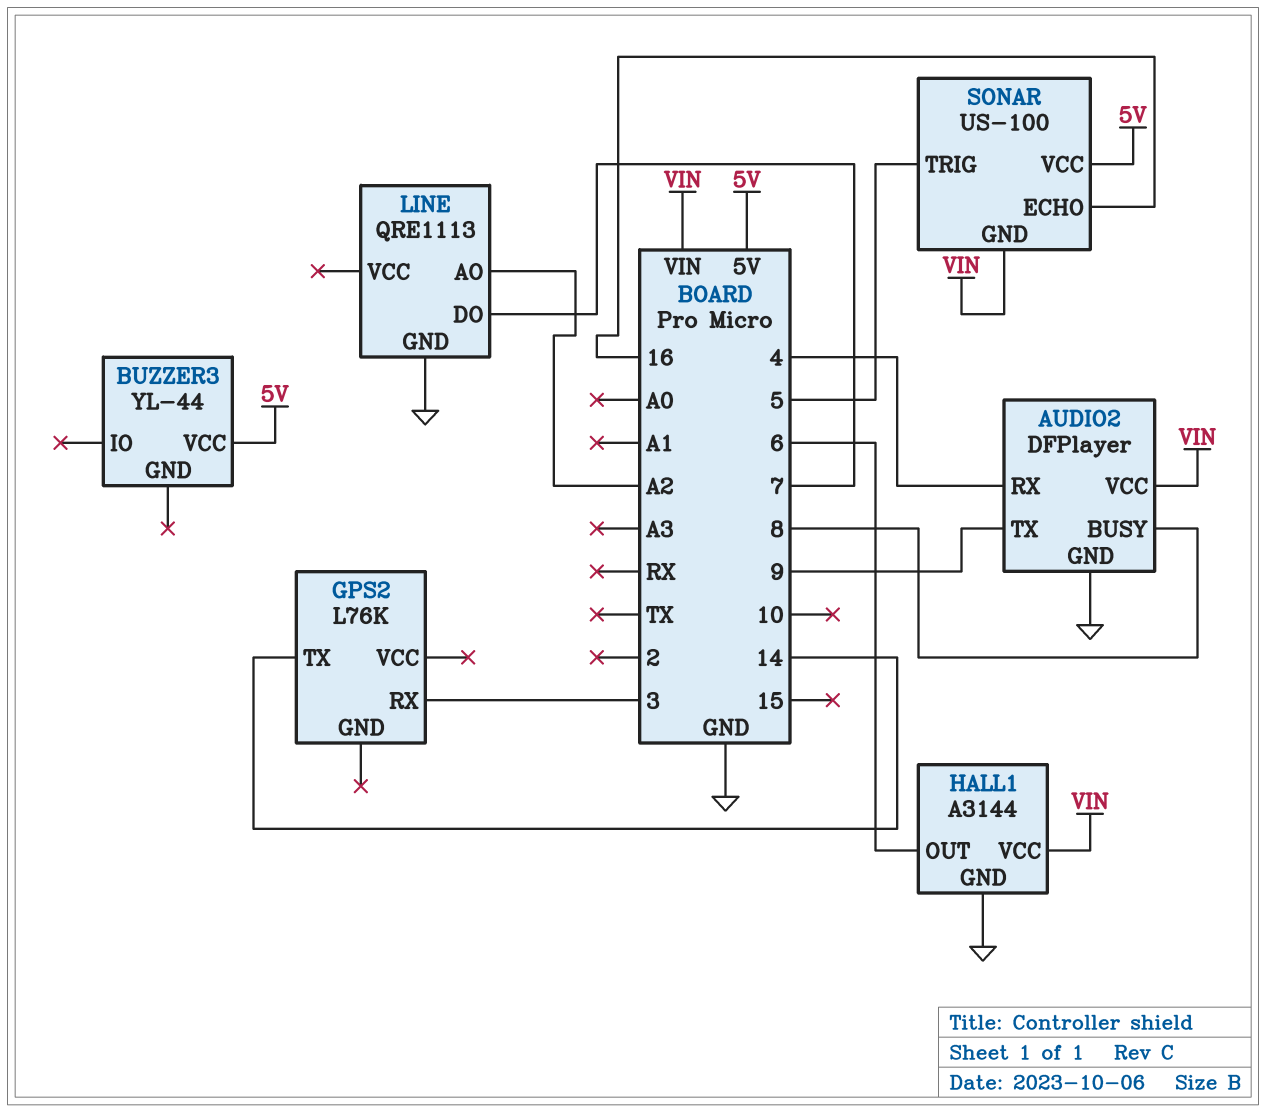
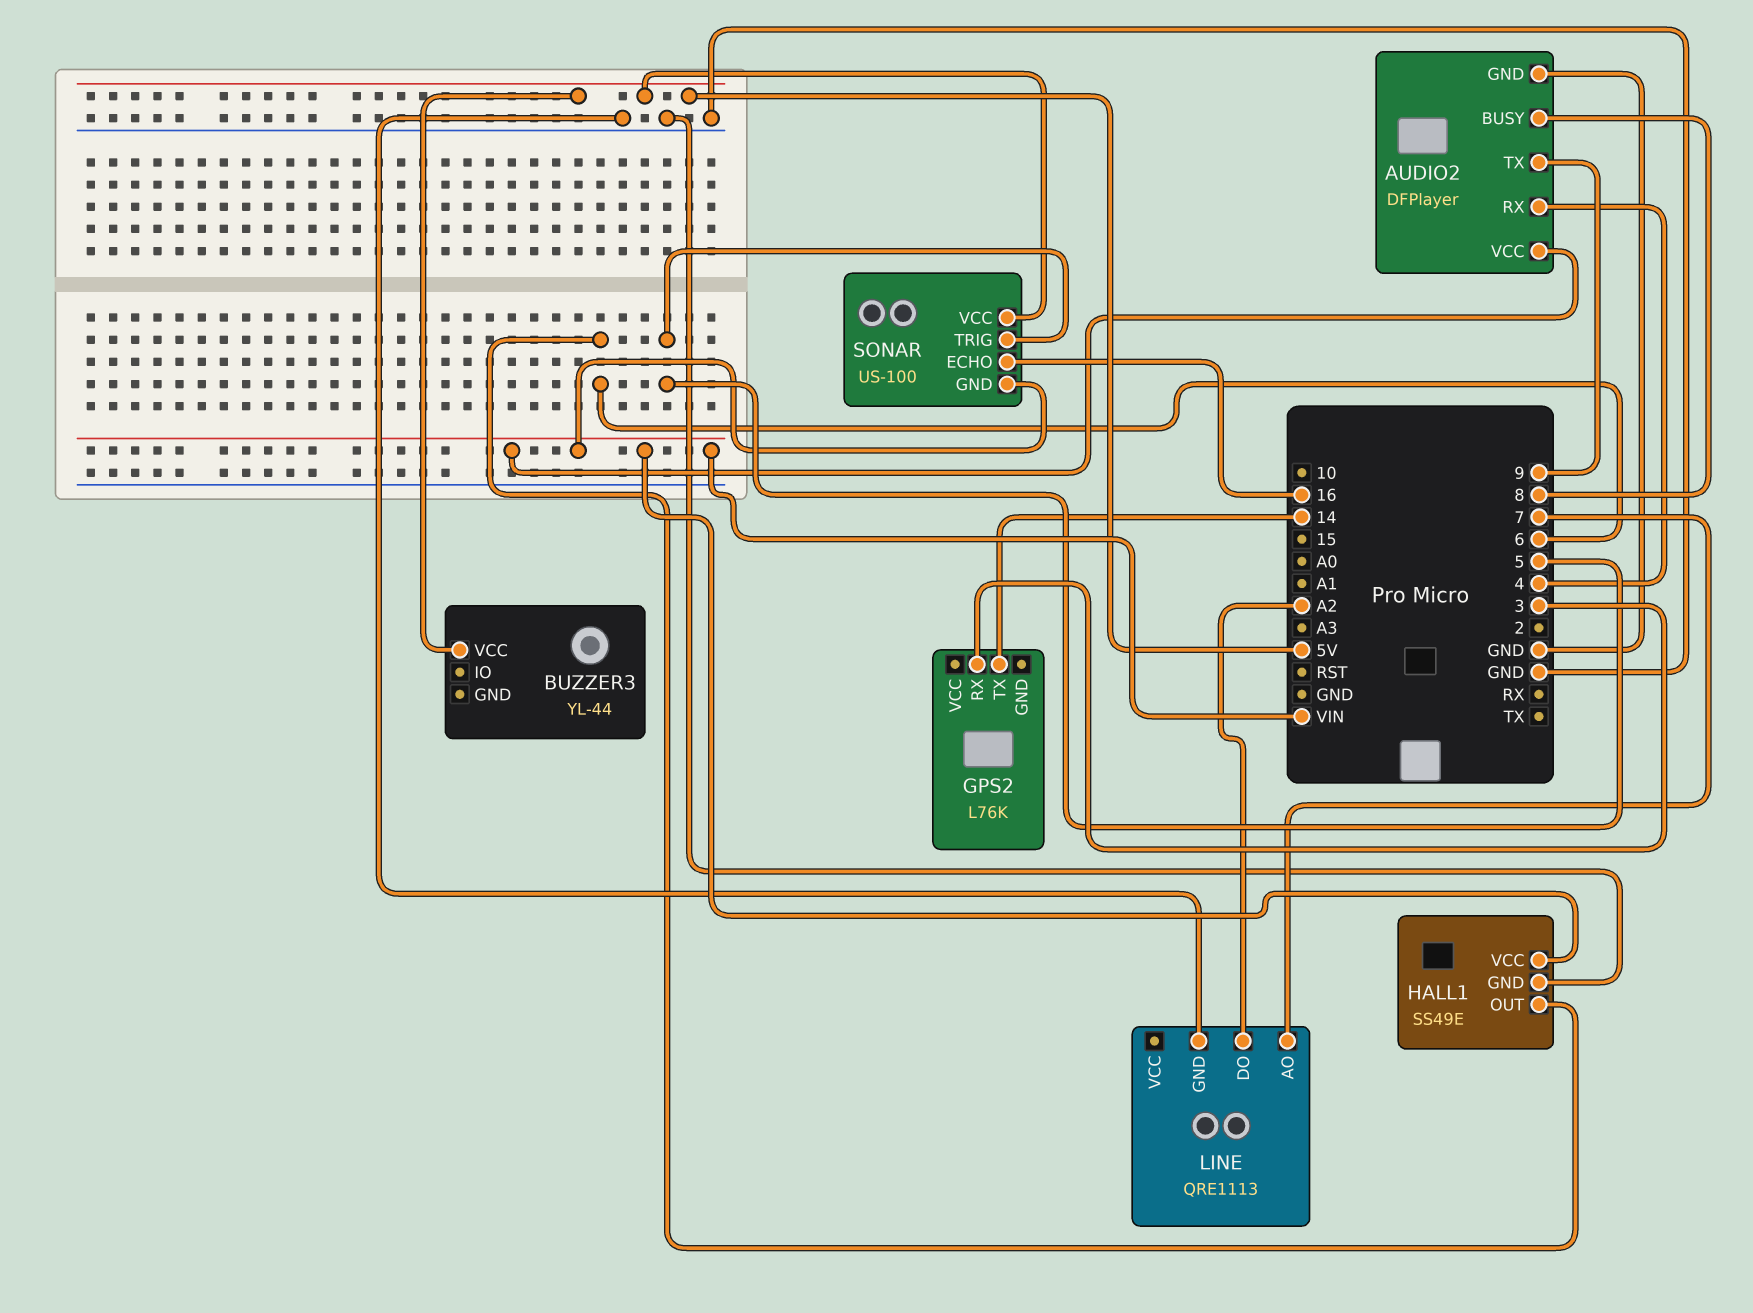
HALL1: A3144 -> SS49E
LINE pin AO: A2 -> 7
LINE pin DO: 7 -> A2

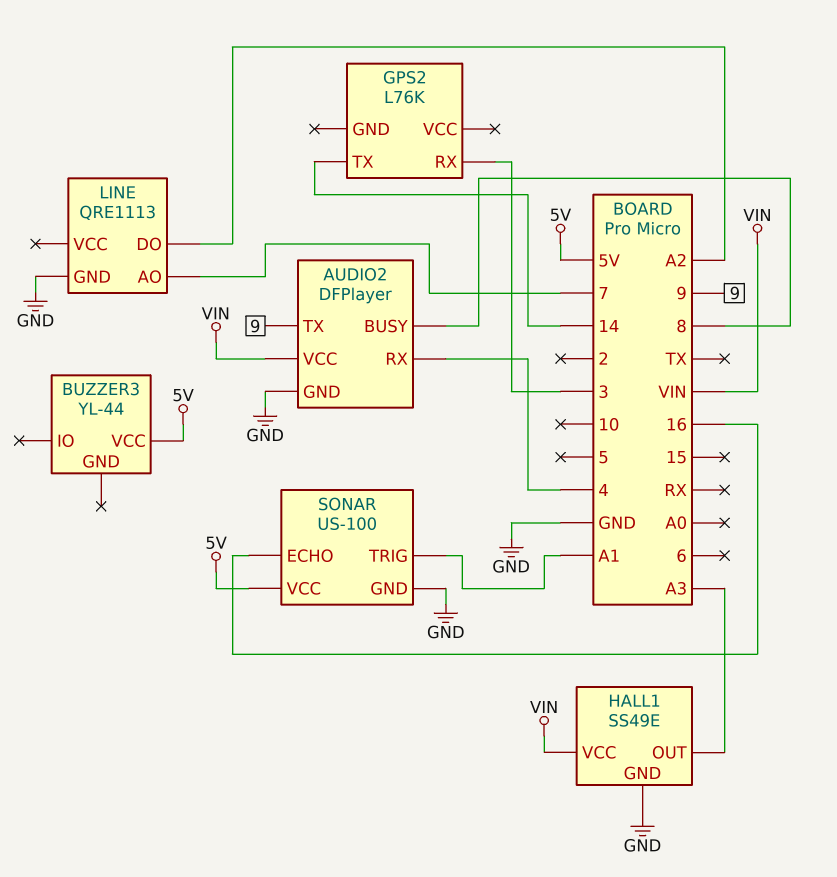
HALL1 pin OUT: 6 -> A3
SONAR pin GND: VIN -> GND
SONAR pin TRIG: 5 -> A1

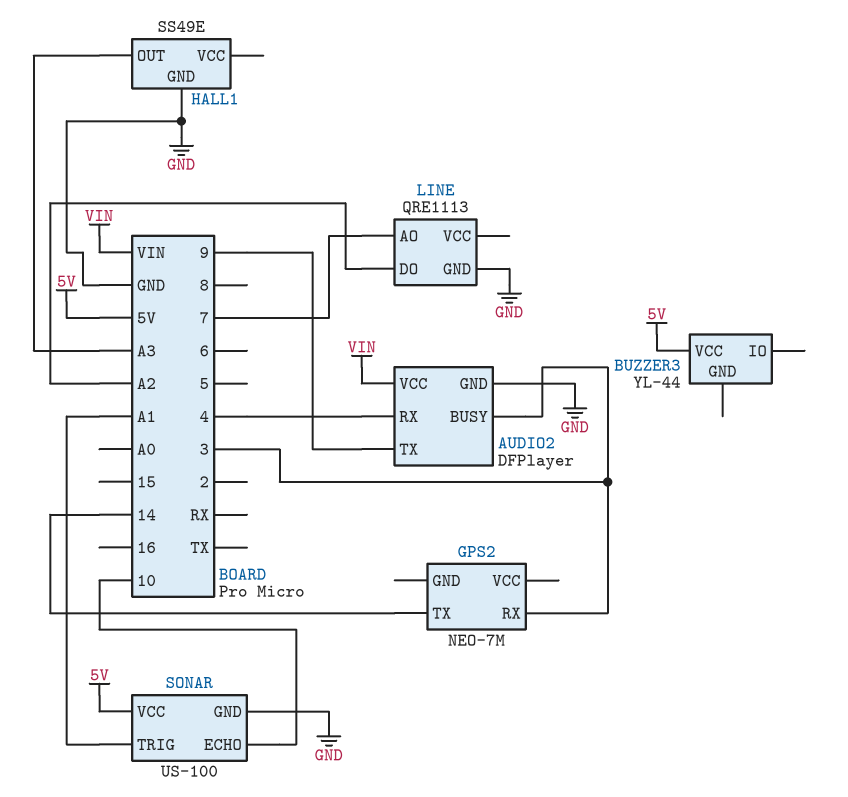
AUDIO2 pin BUSY: 8 -> 3
GPS2: L76K -> NEO-7M
HALL1 pin VCC: VIN -> none
SONAR pin ECHO: 16 -> 10

